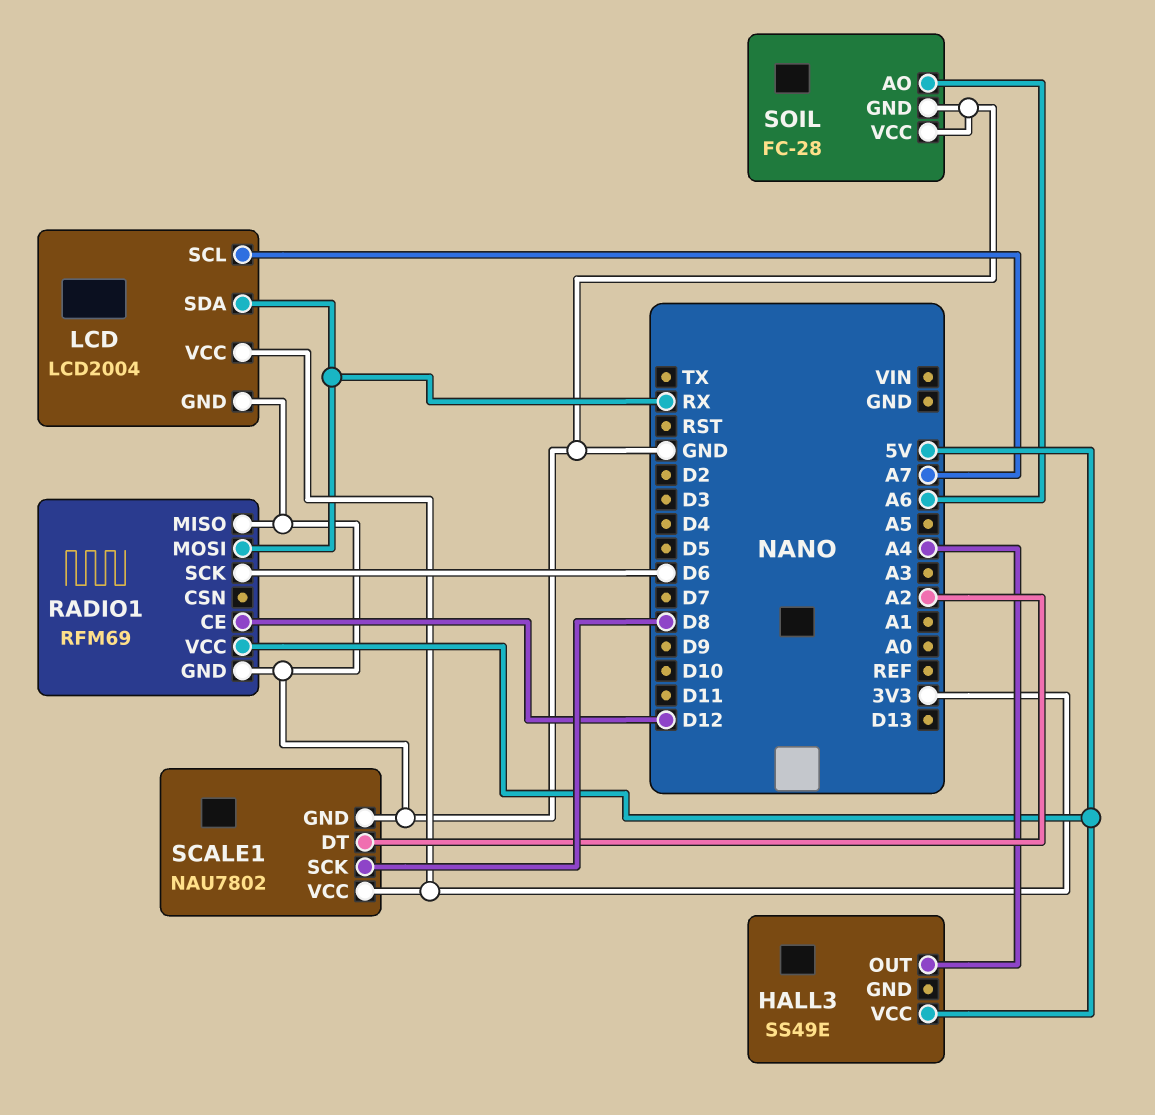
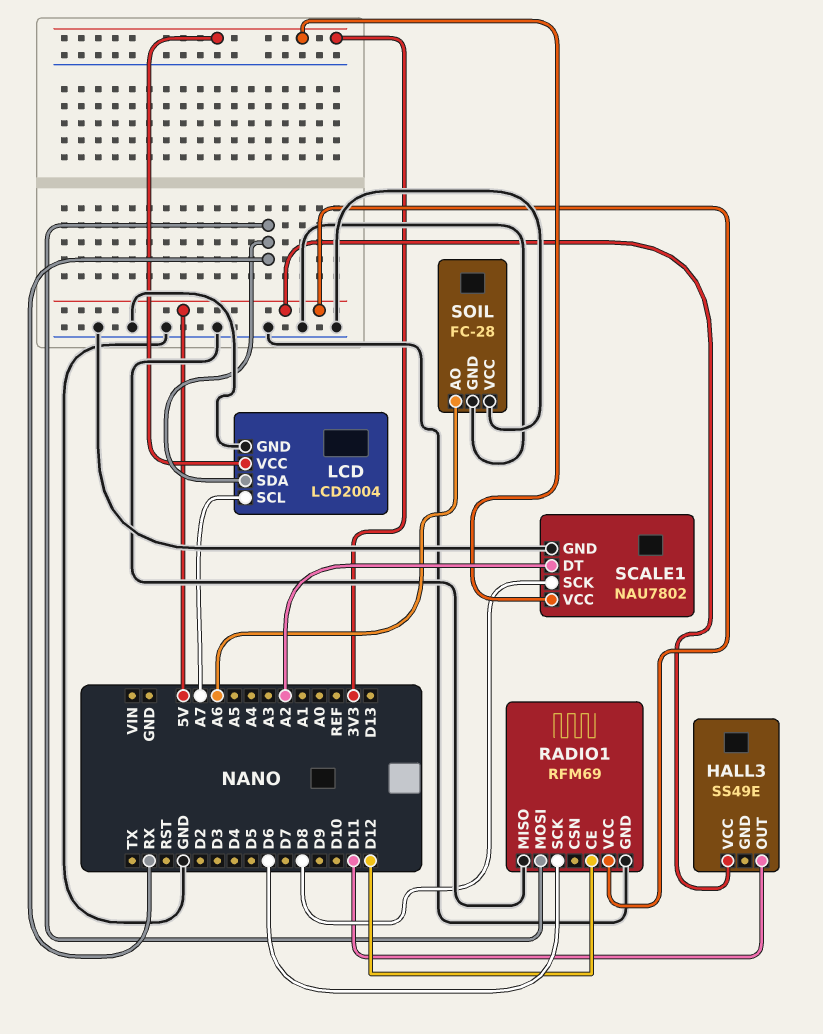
HALL3 pin OUT: A4 -> D11

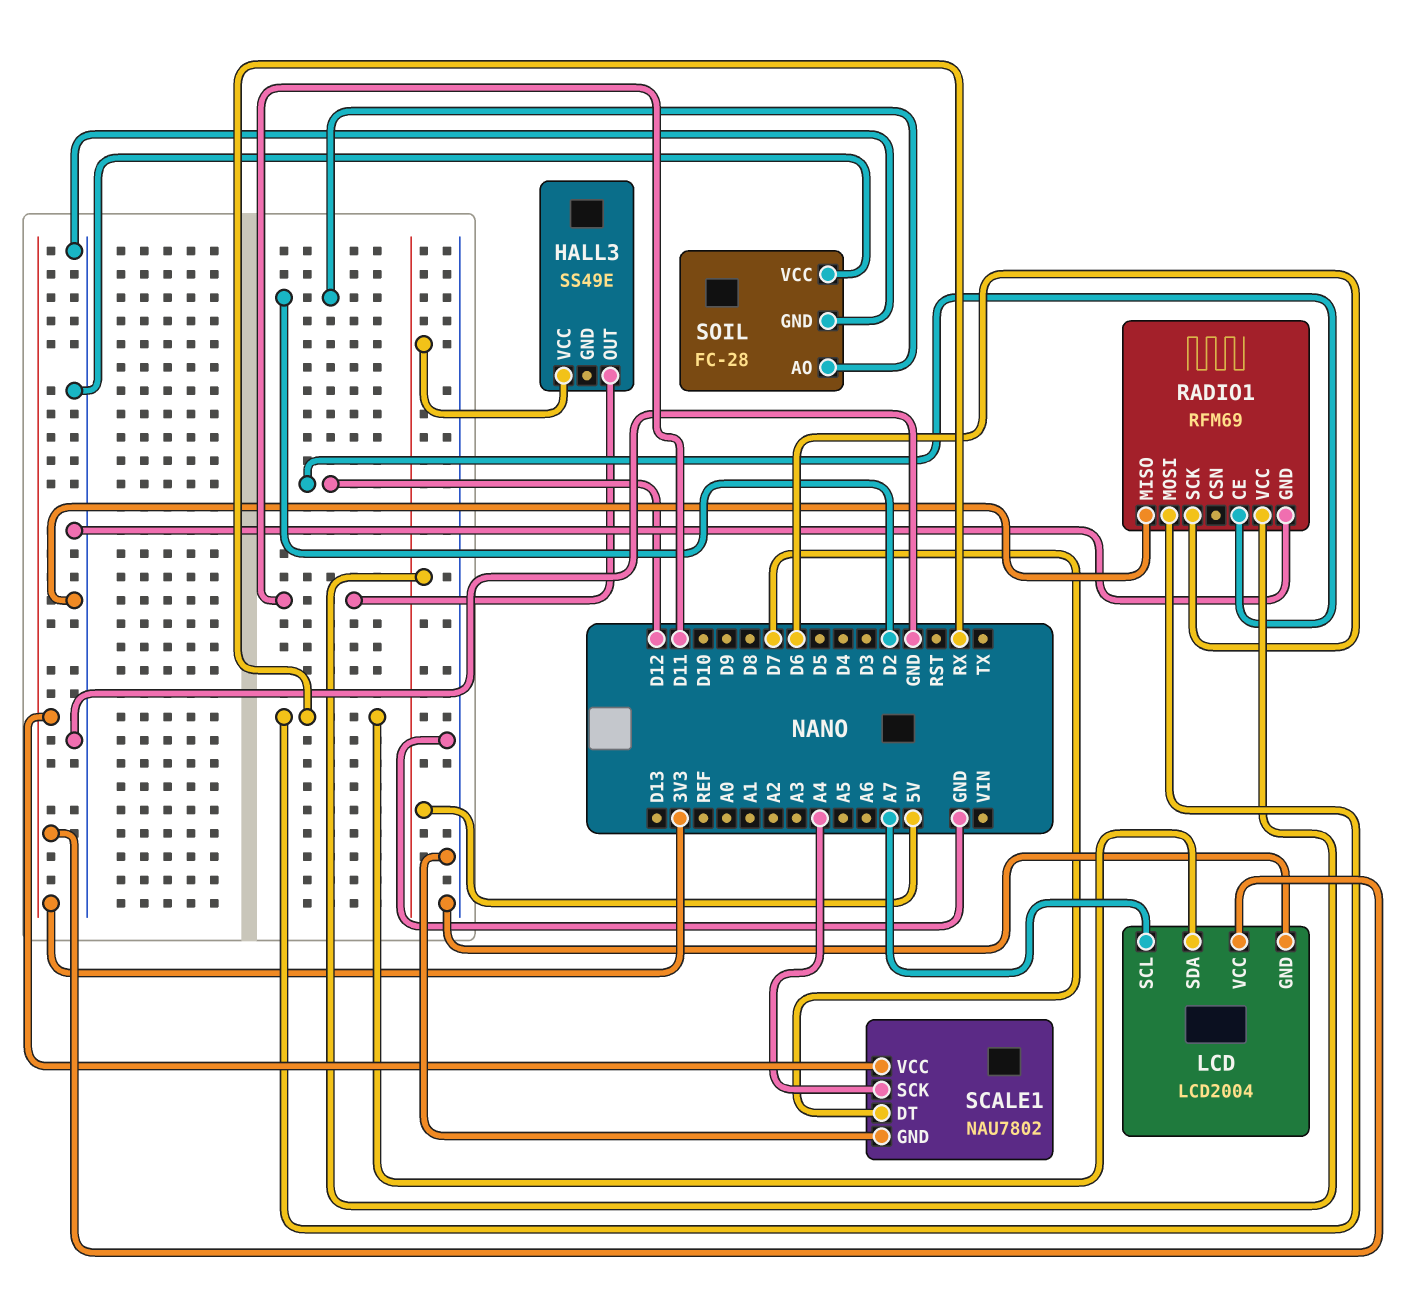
SCALE1 pin DT: A2 -> D7
SCALE1 pin SCK: D8 -> A4
SOIL pin AO: A6 -> D2

